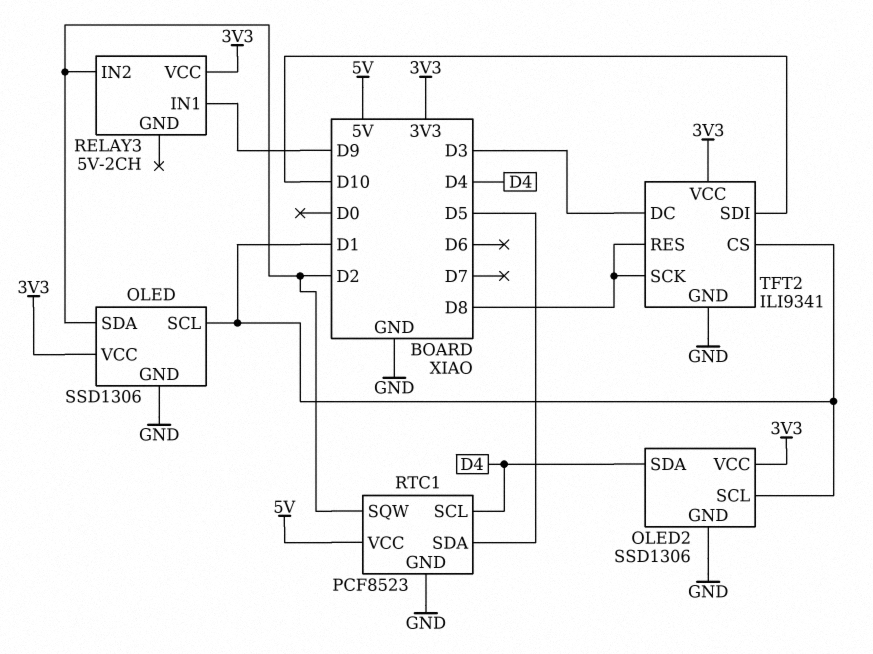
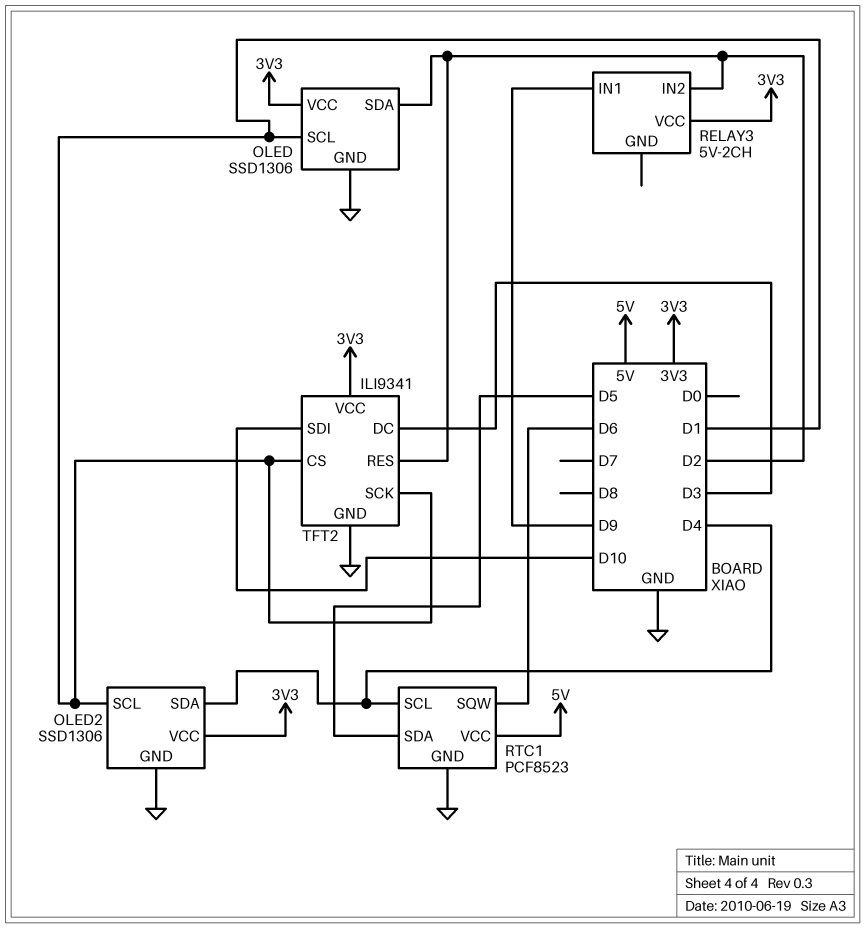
RTC1 pin SQW: D2 -> D6
TFT2 pin RES: D8 -> D2
TFT2 pin SCK: D8 -> D1

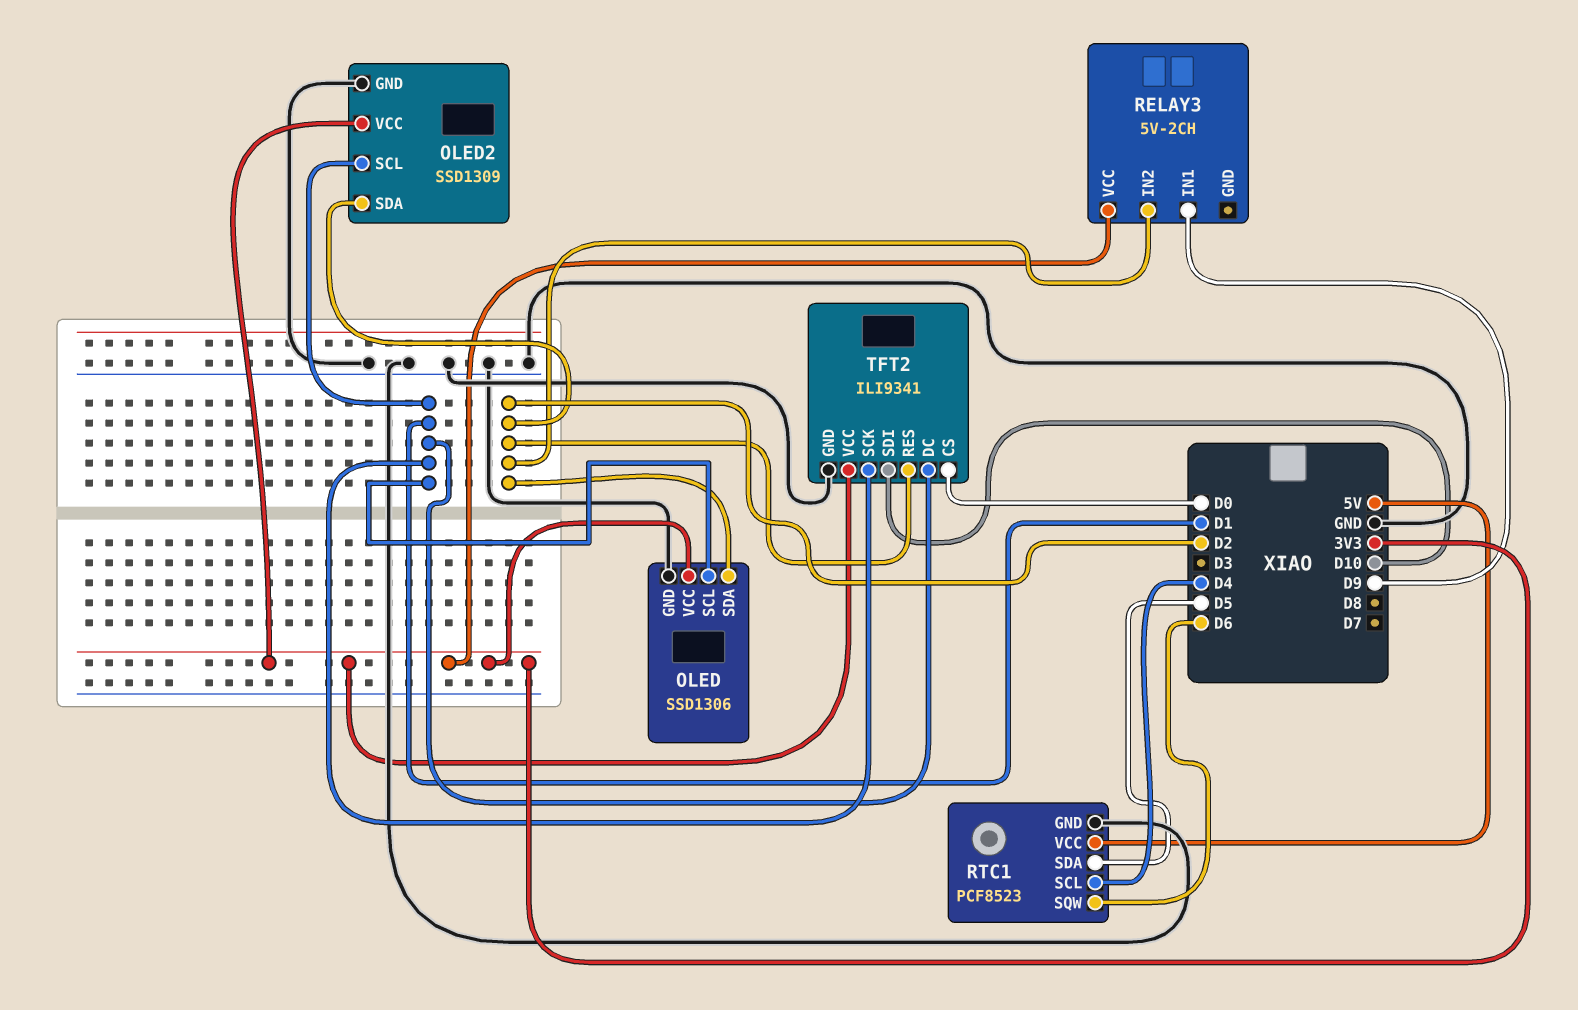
OLED2: SSD1306 -> SSD1309
OLED2 pin SDA: D4 -> D2
TFT2 pin CS: D1 -> D0
TFT2 pin DC: D3 -> D1

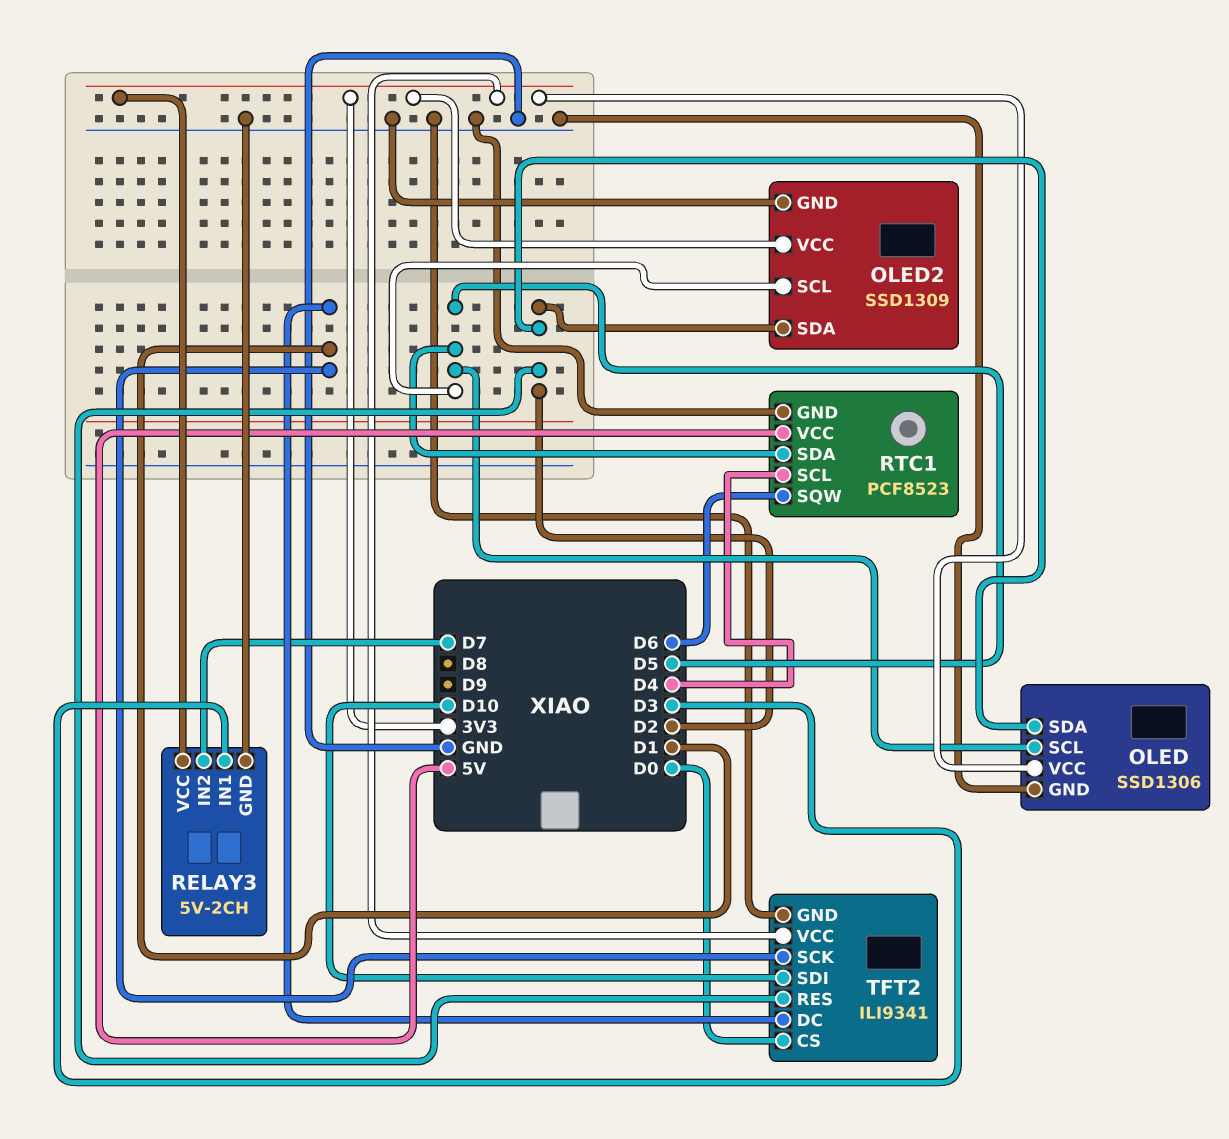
OLED pin SCL: D1 -> D5
OLED2 pin SCL: D1 -> D5
RELAY3 pin GND: none -> GND
RELAY3 pin IN1: D9 -> D3
RELAY3 pin IN2: D2 -> D7

